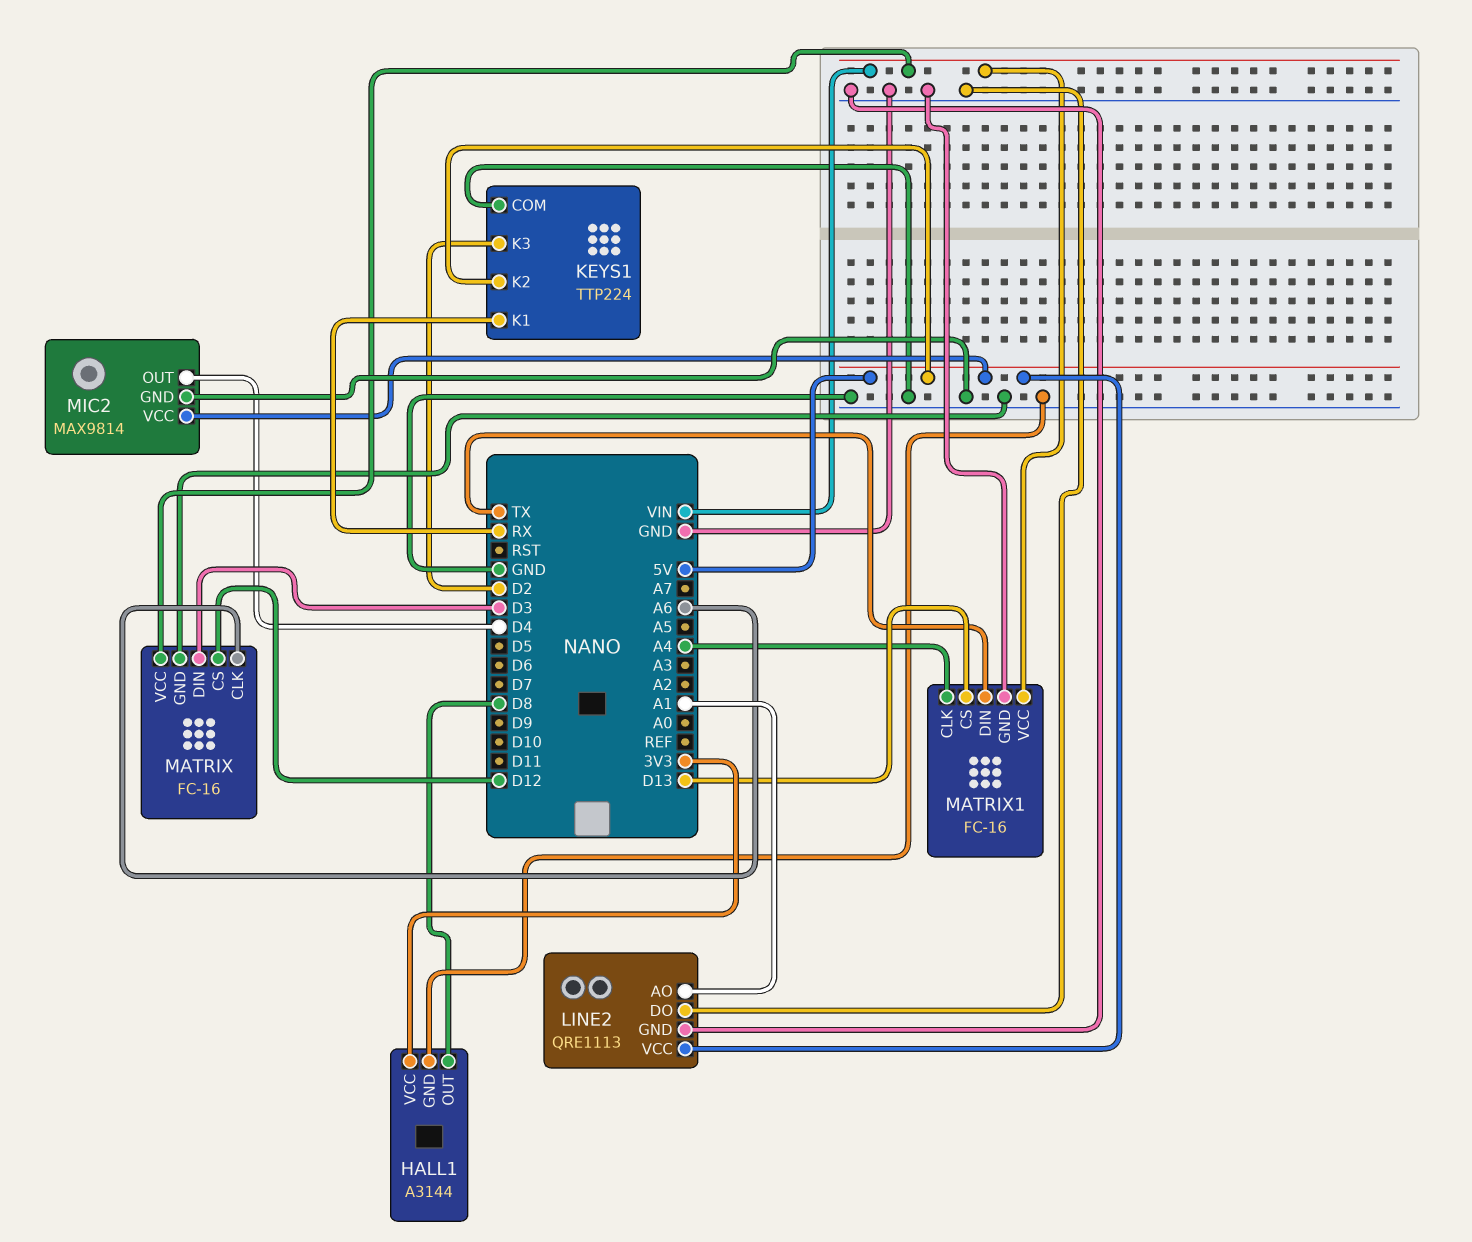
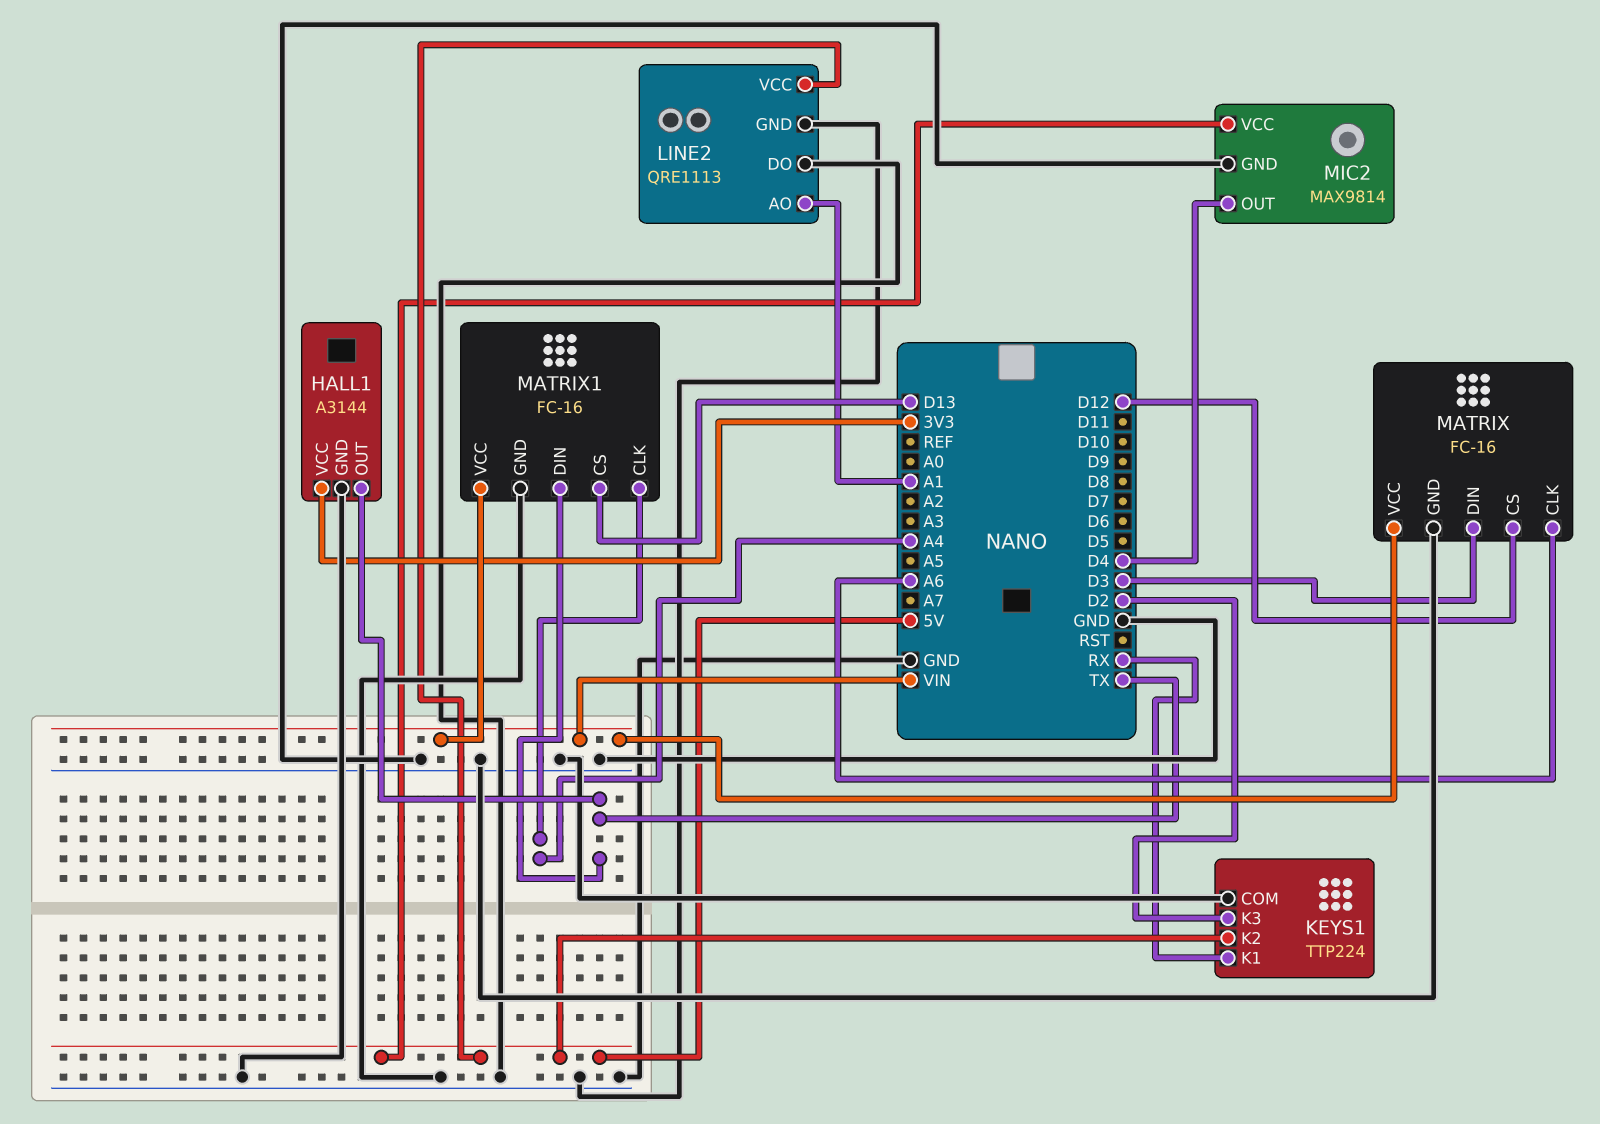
HALL1 pin OUT: D8 -> TX

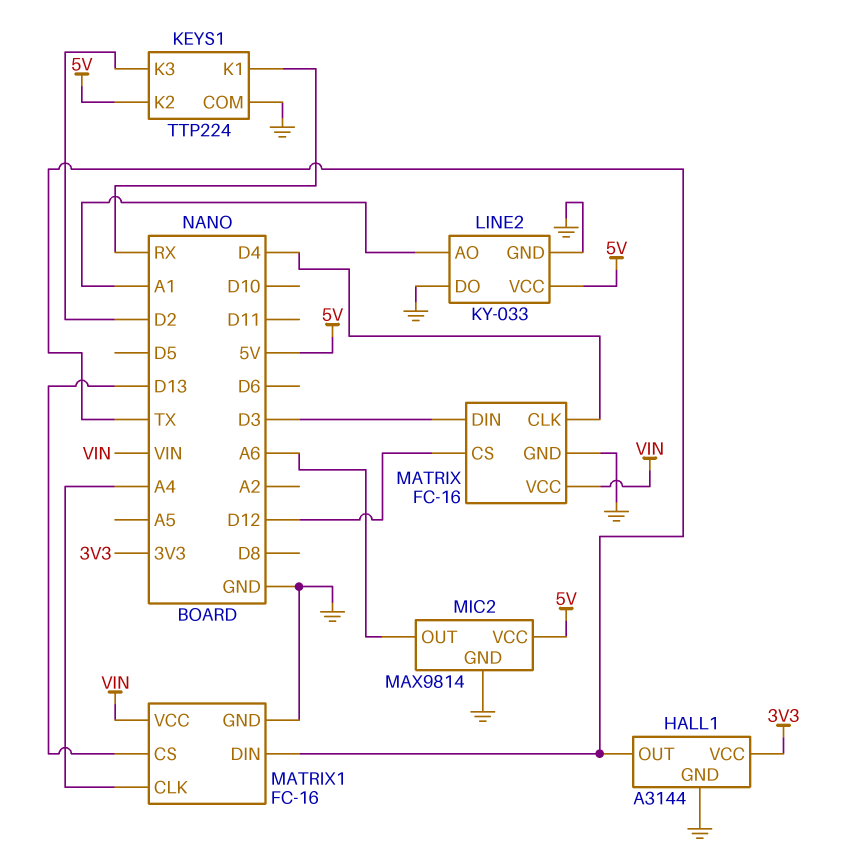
LINE2: QRE1113 -> KY-033
MATRIX pin CLK: A6 -> D4
MIC2 pin OUT: D4 -> A6

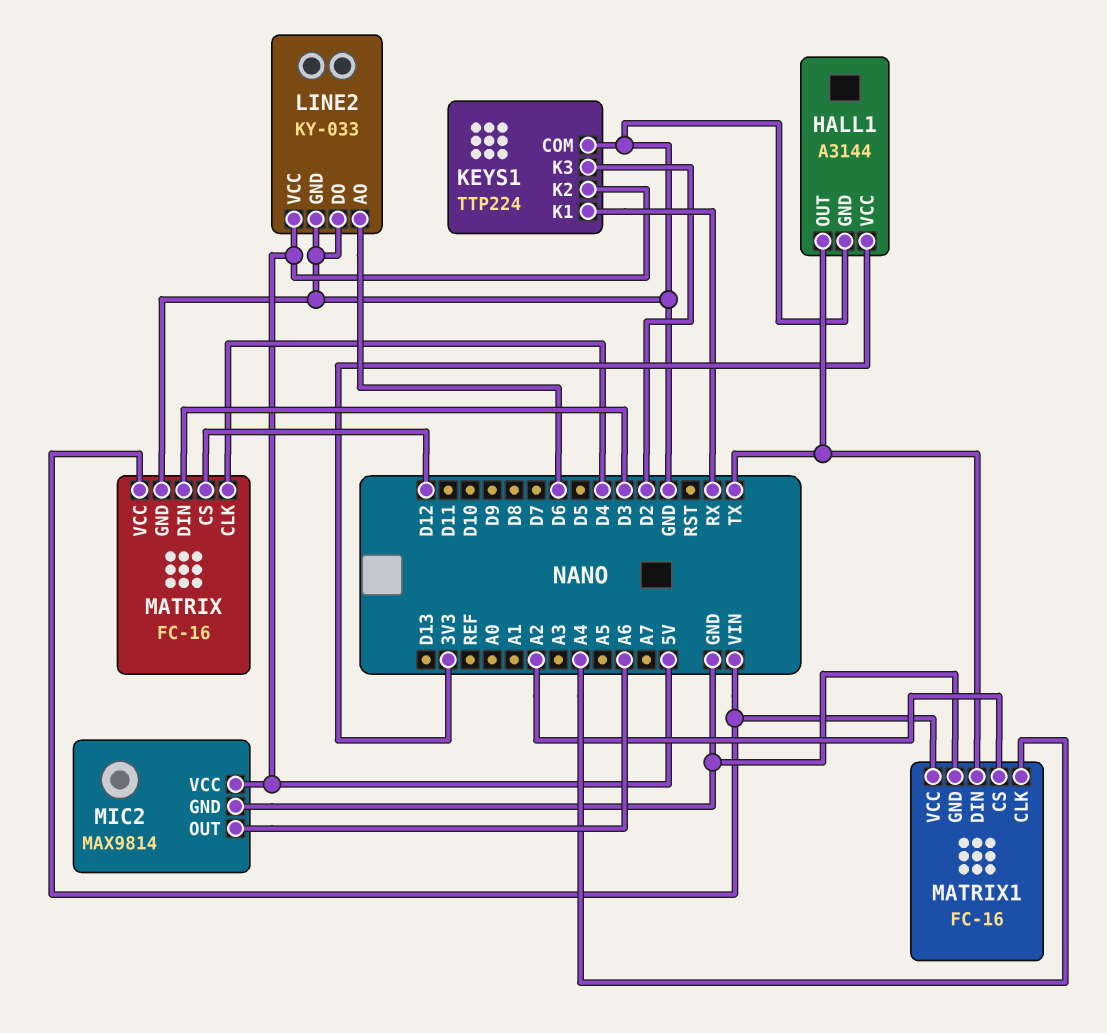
LINE2 pin AO: A1 -> D6
MATRIX1 pin CS: D13 -> A2

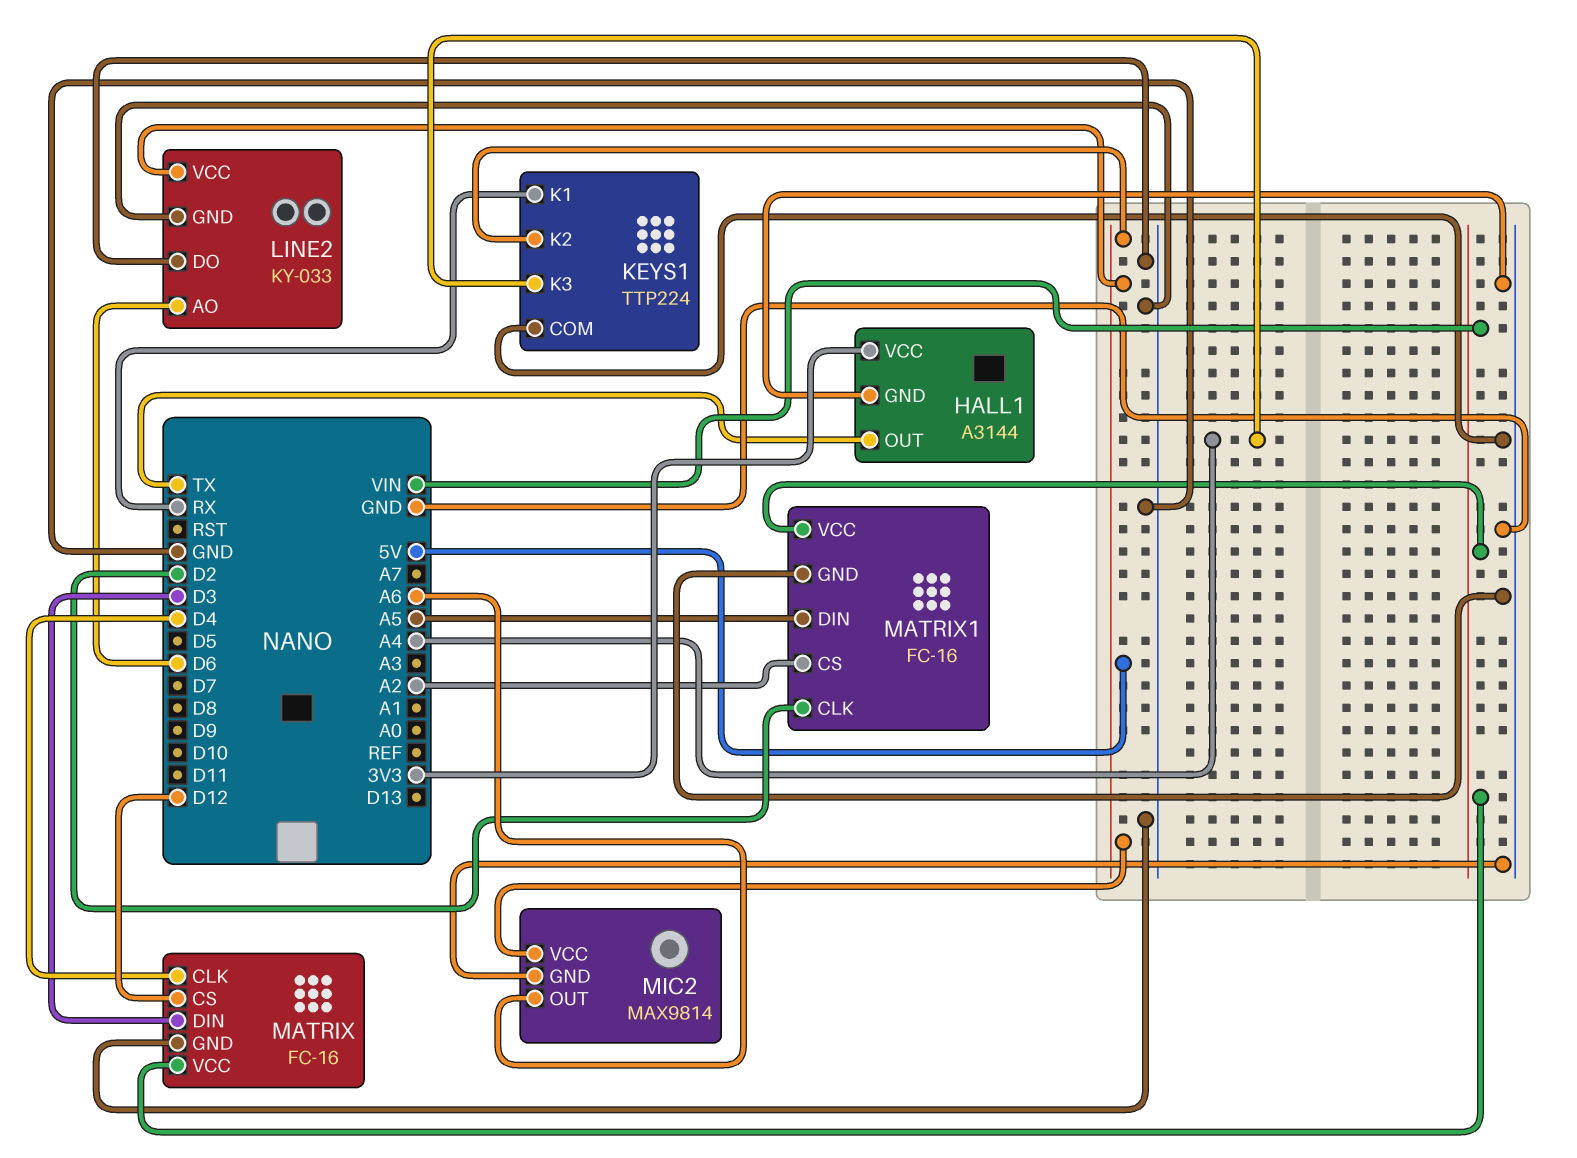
KEYS1 pin K3: D2 -> A4
MATRIX1 pin CLK: A4 -> D2
MATRIX1 pin DIN: TX -> A5

